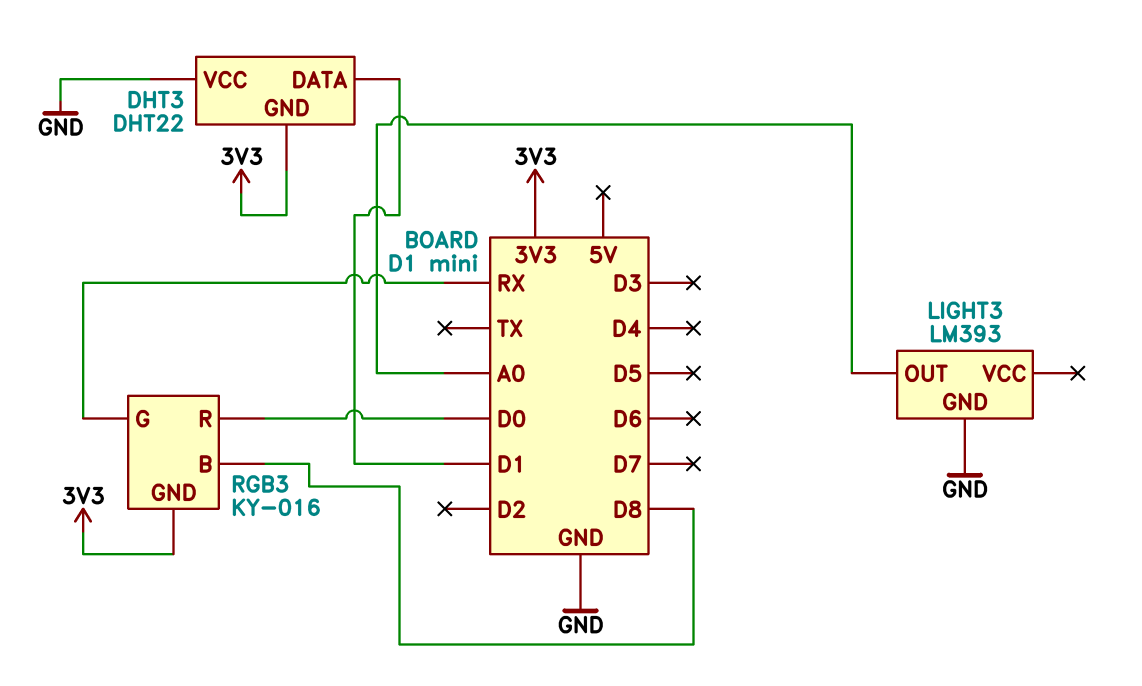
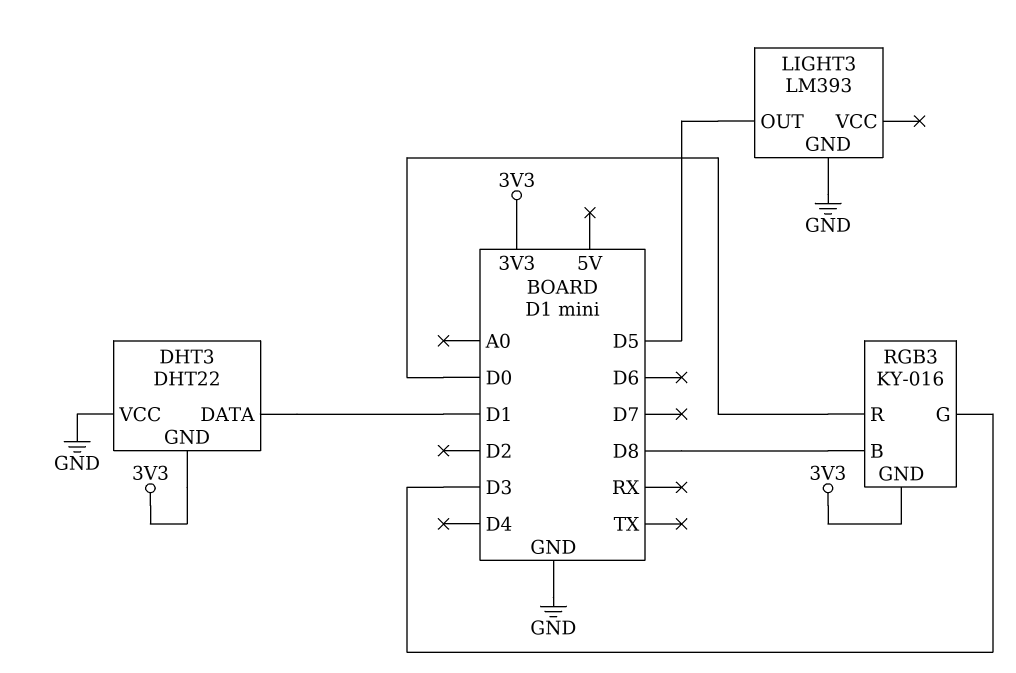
LIGHT3 pin OUT: A0 -> D5
RGB3 pin G: RX -> D3

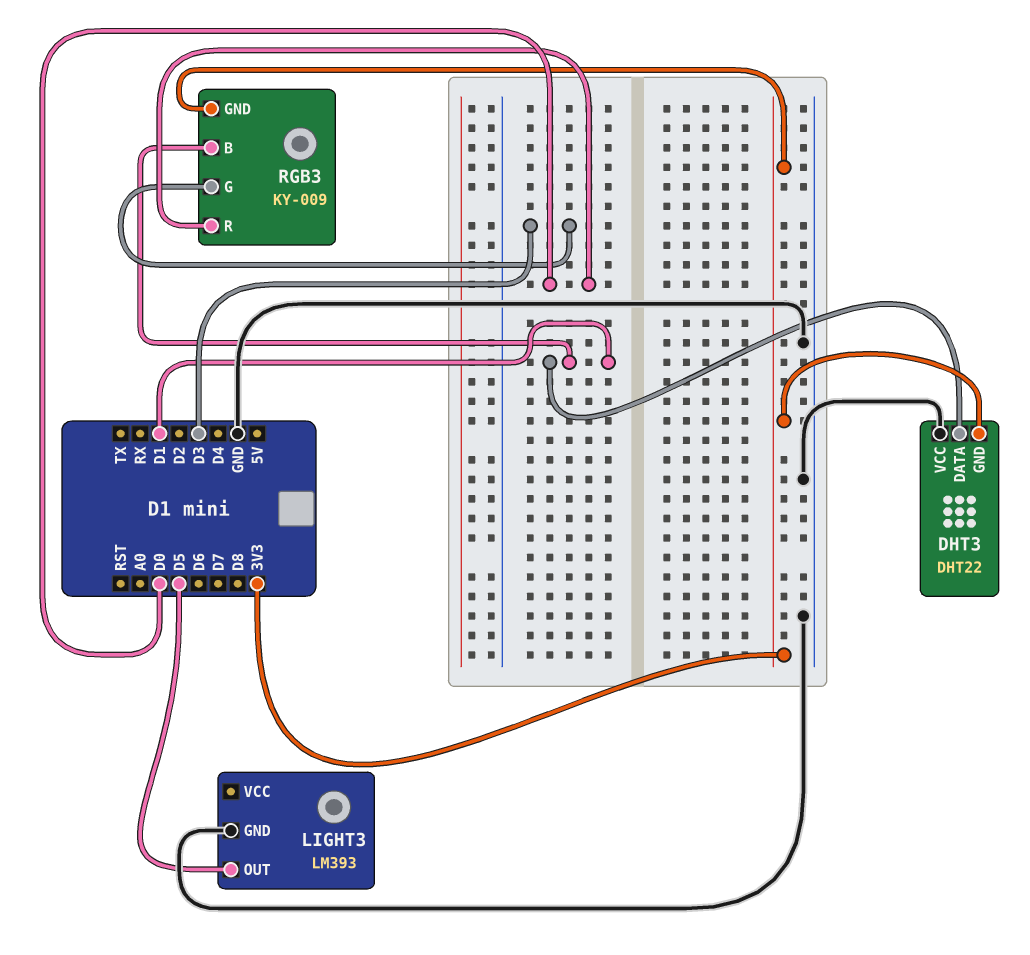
RGB3: KY-016 -> KY-009
RGB3 pin B: D8 -> D1

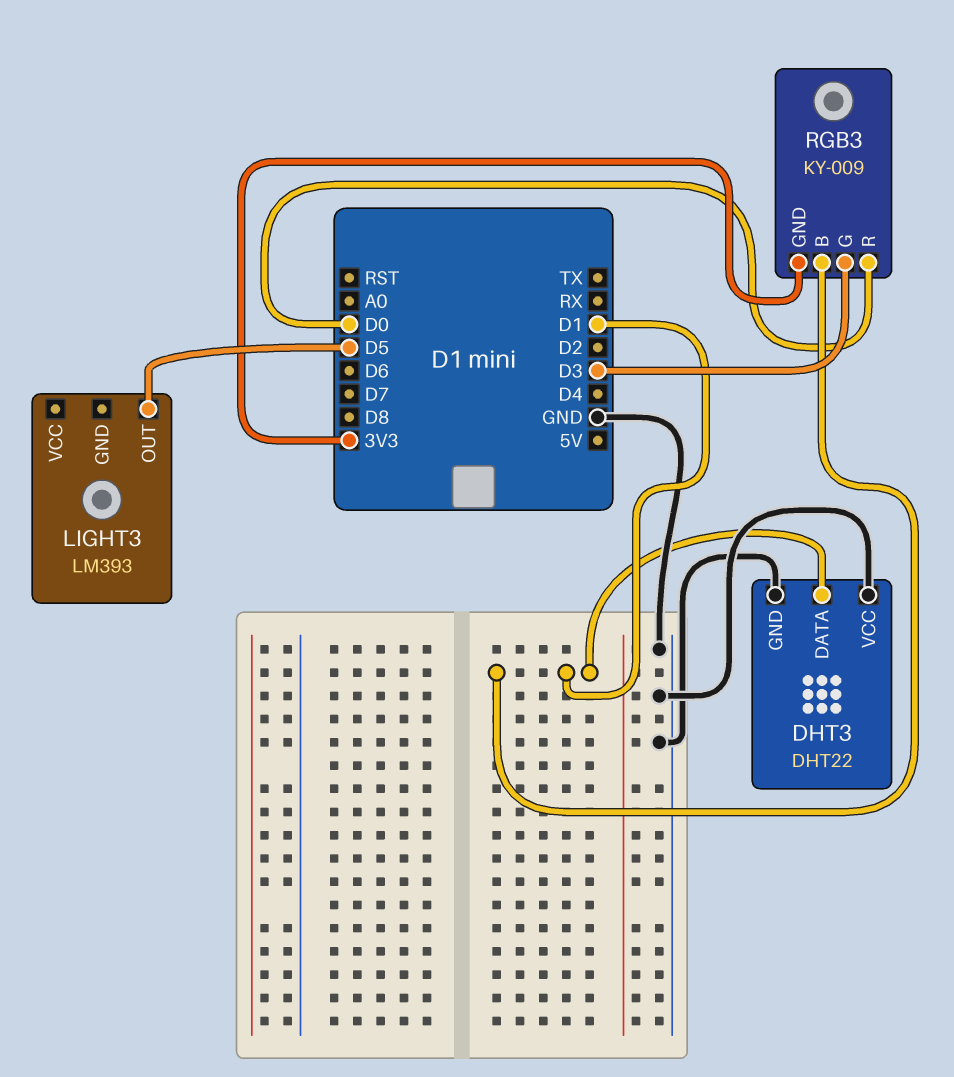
DHT3 pin GND: 3V3 -> GND
LIGHT3 pin GND: GND -> none

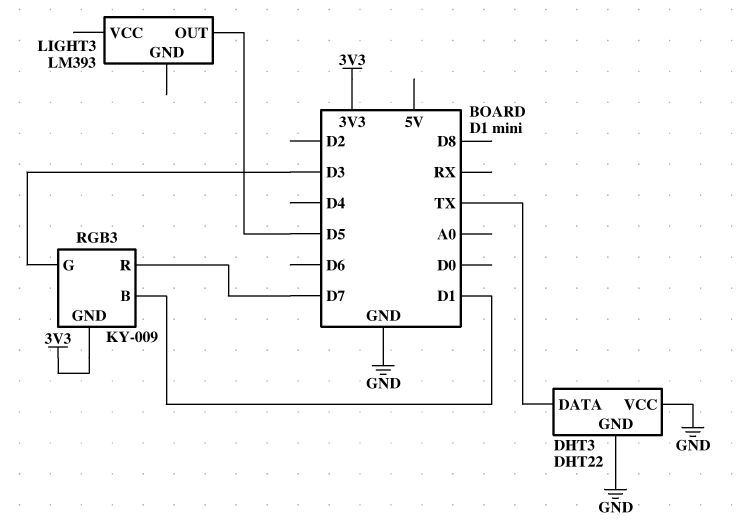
DHT3 pin DATA: D1 -> TX
RGB3 pin R: D0 -> D7

